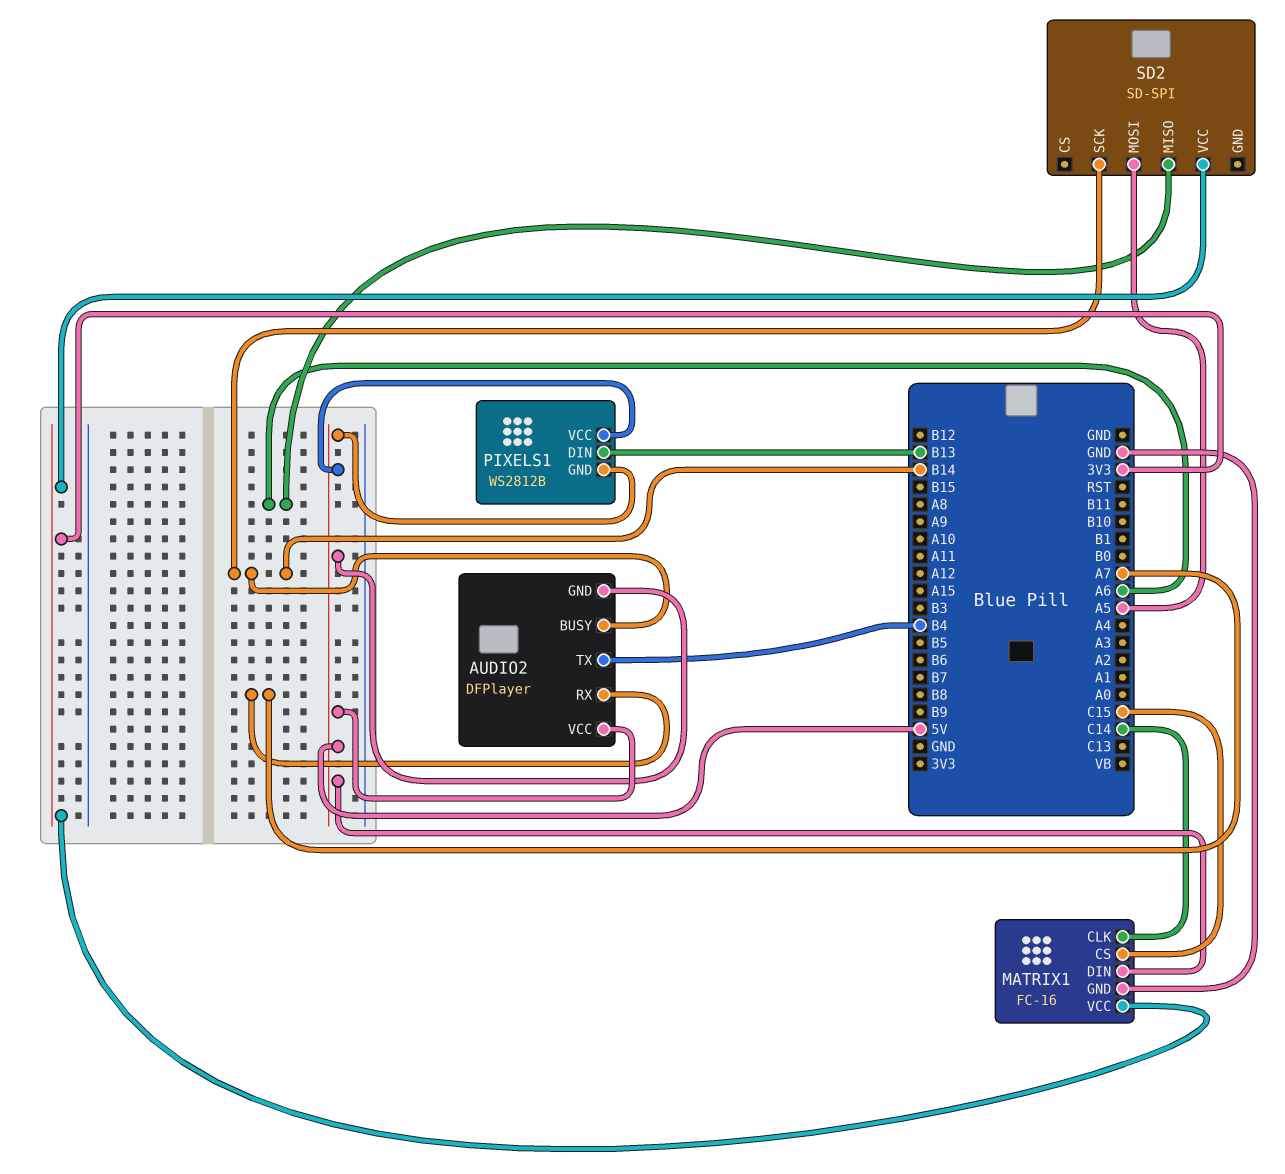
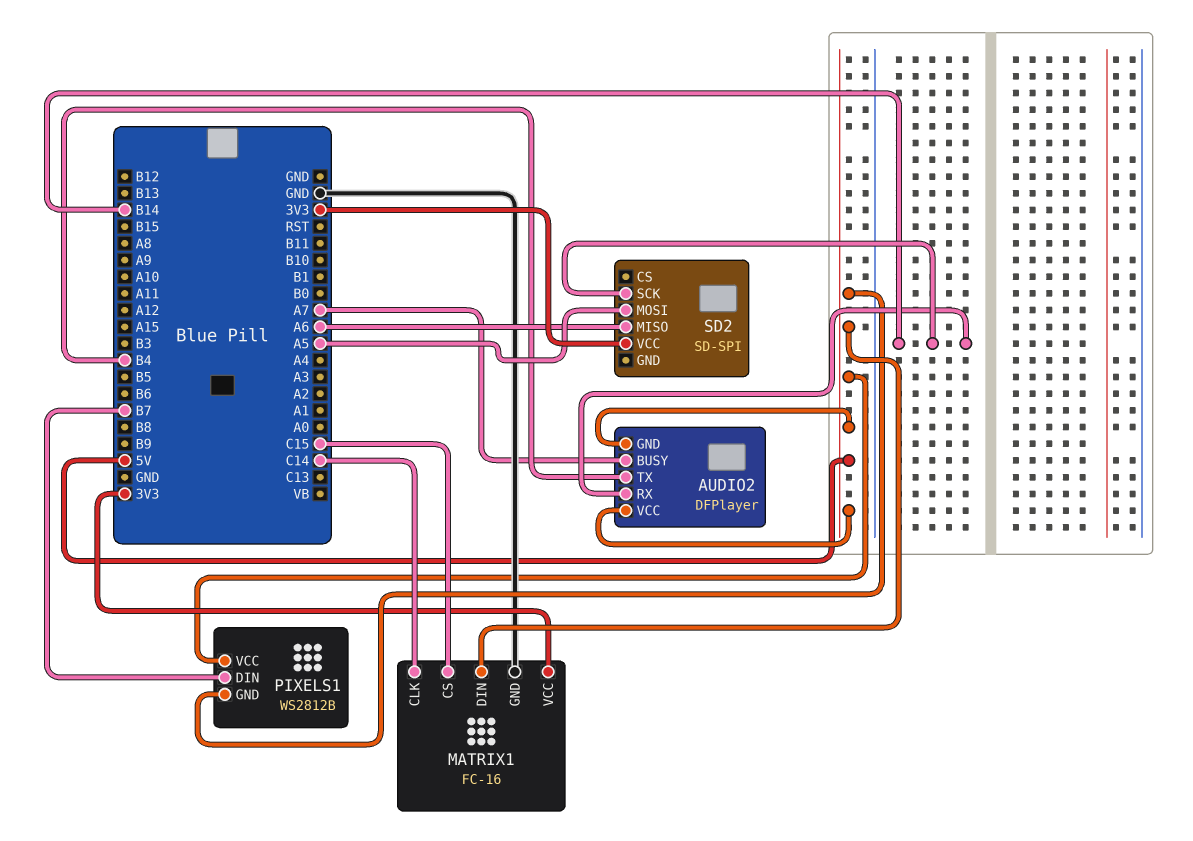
AUDIO2 pin BUSY: B14 -> A7
AUDIO2 pin RX: A7 -> B14
PIXELS1 pin DIN: B13 -> B7

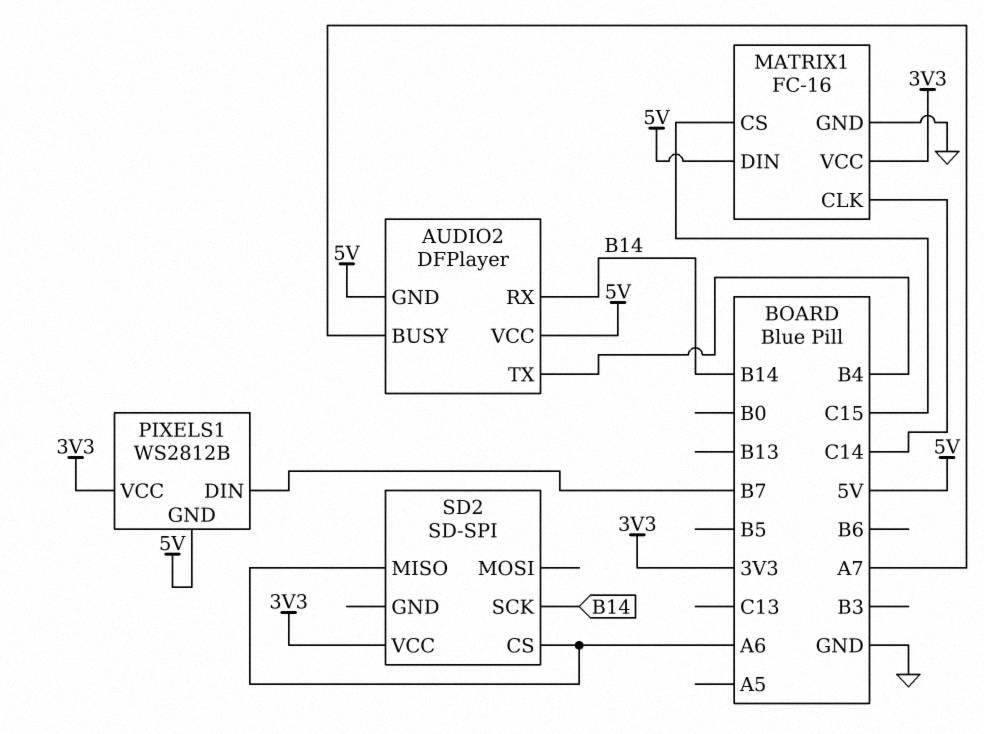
PIXELS1 pin VCC: 5V -> 3V3
SD2 pin CS: none -> A6
SD2 pin MOSI: A5 -> none

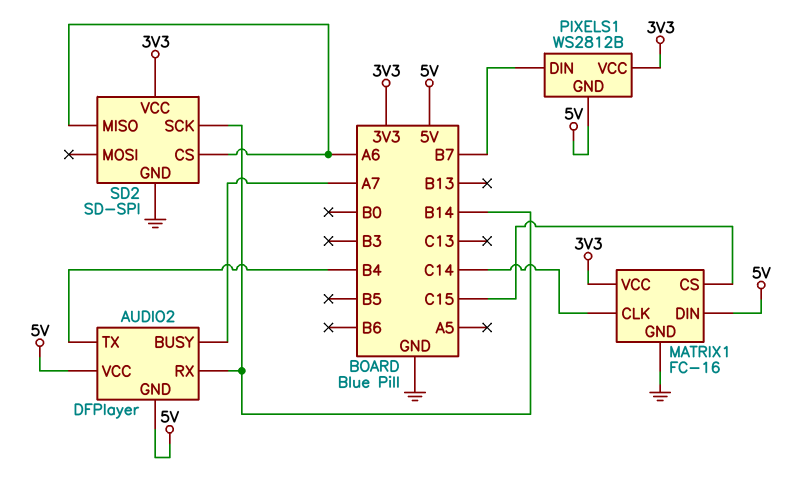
SD2 pin GND: none -> GND

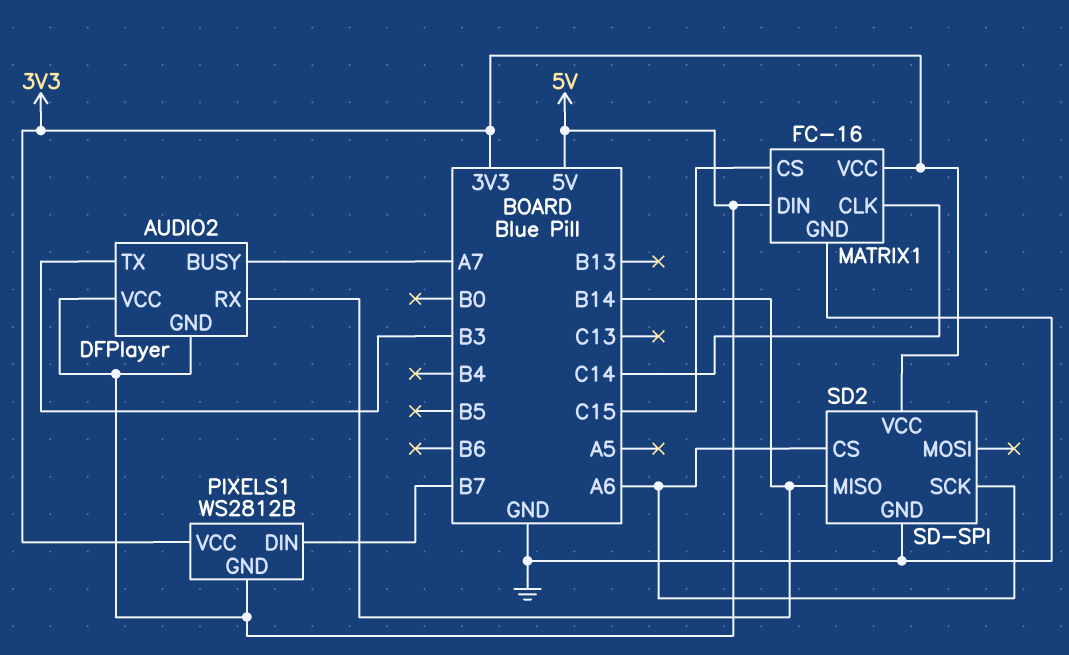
AUDIO2 pin TX: B4 -> B3
SD2 pin MISO: A6 -> B14
SD2 pin SCK: B14 -> A6

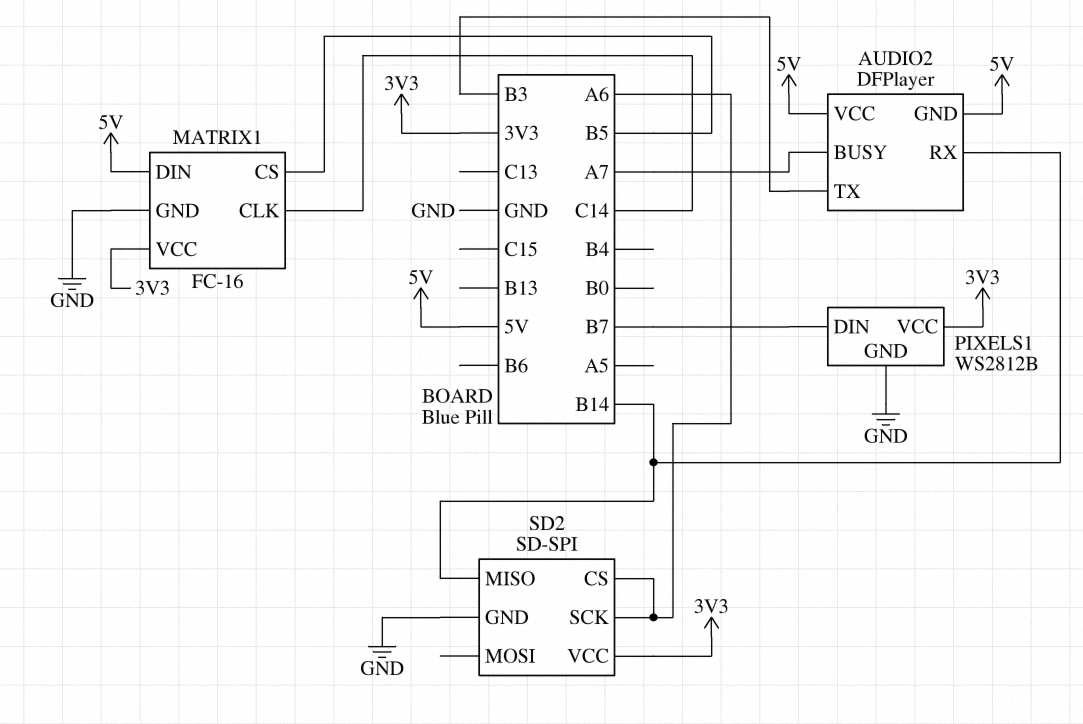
MATRIX1 pin CS: C15 -> B5
PIXELS1 pin GND: 5V -> GND

